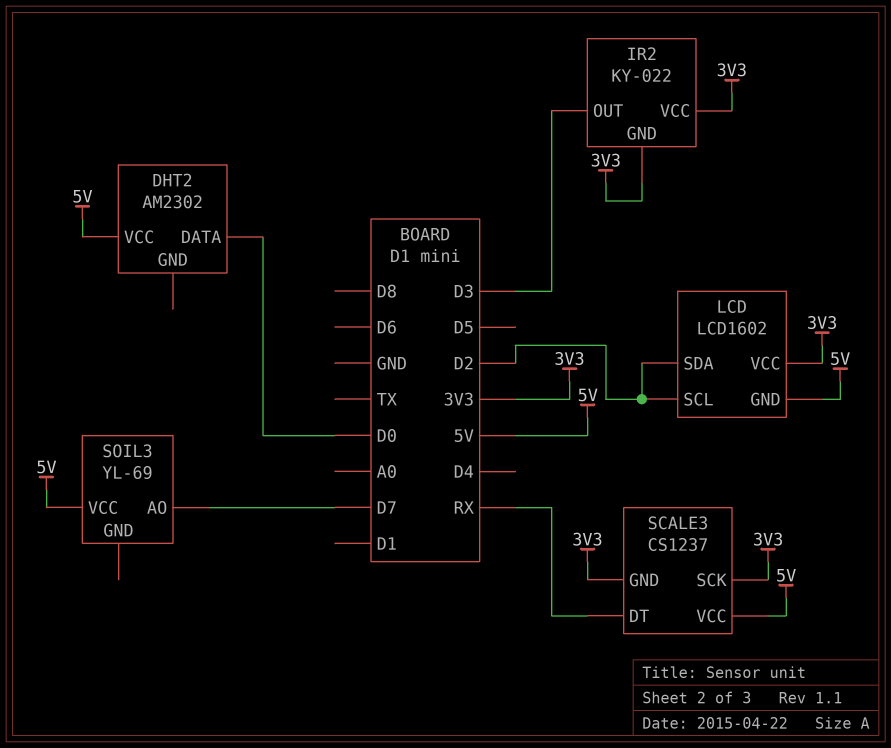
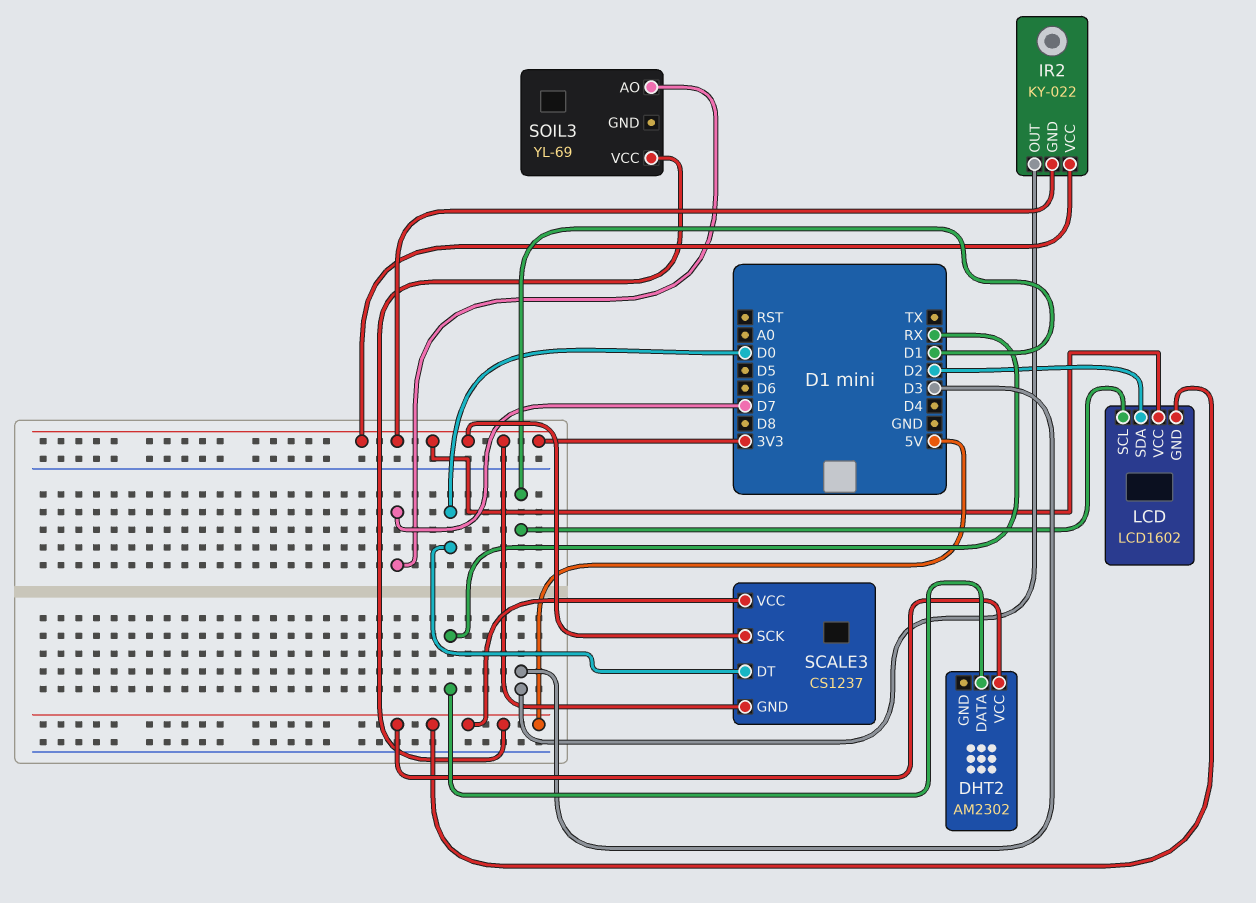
DHT2 pin DATA: D0 -> RX
LCD pin SCL: D2 -> D1
SCALE3 pin DT: RX -> D0

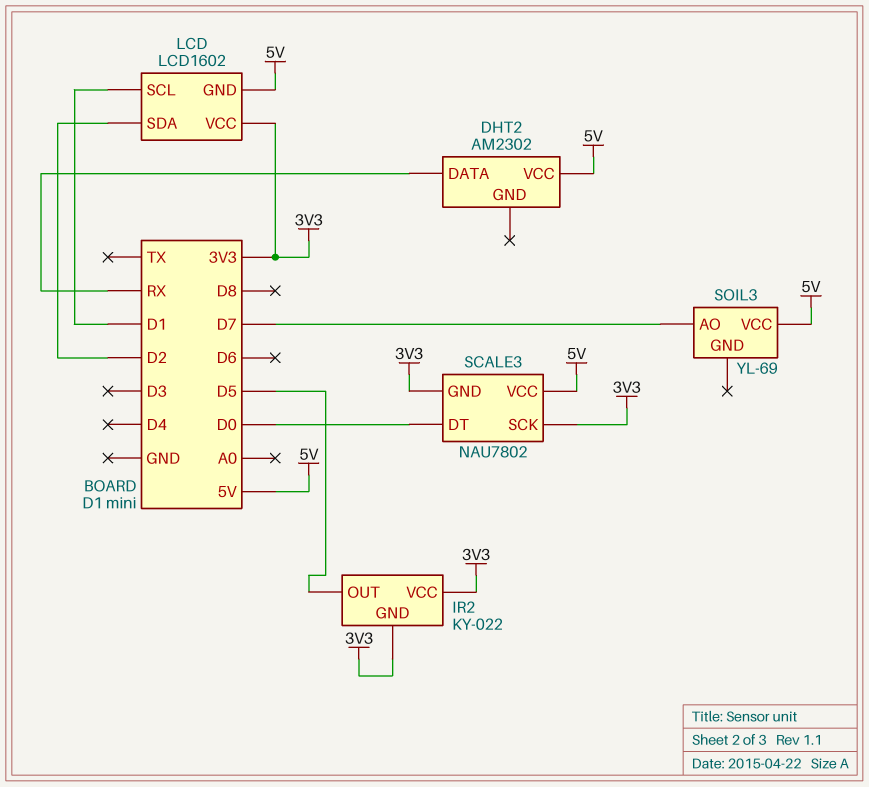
IR2 pin OUT: D3 -> D5
SCALE3: CS1237 -> NAU7802

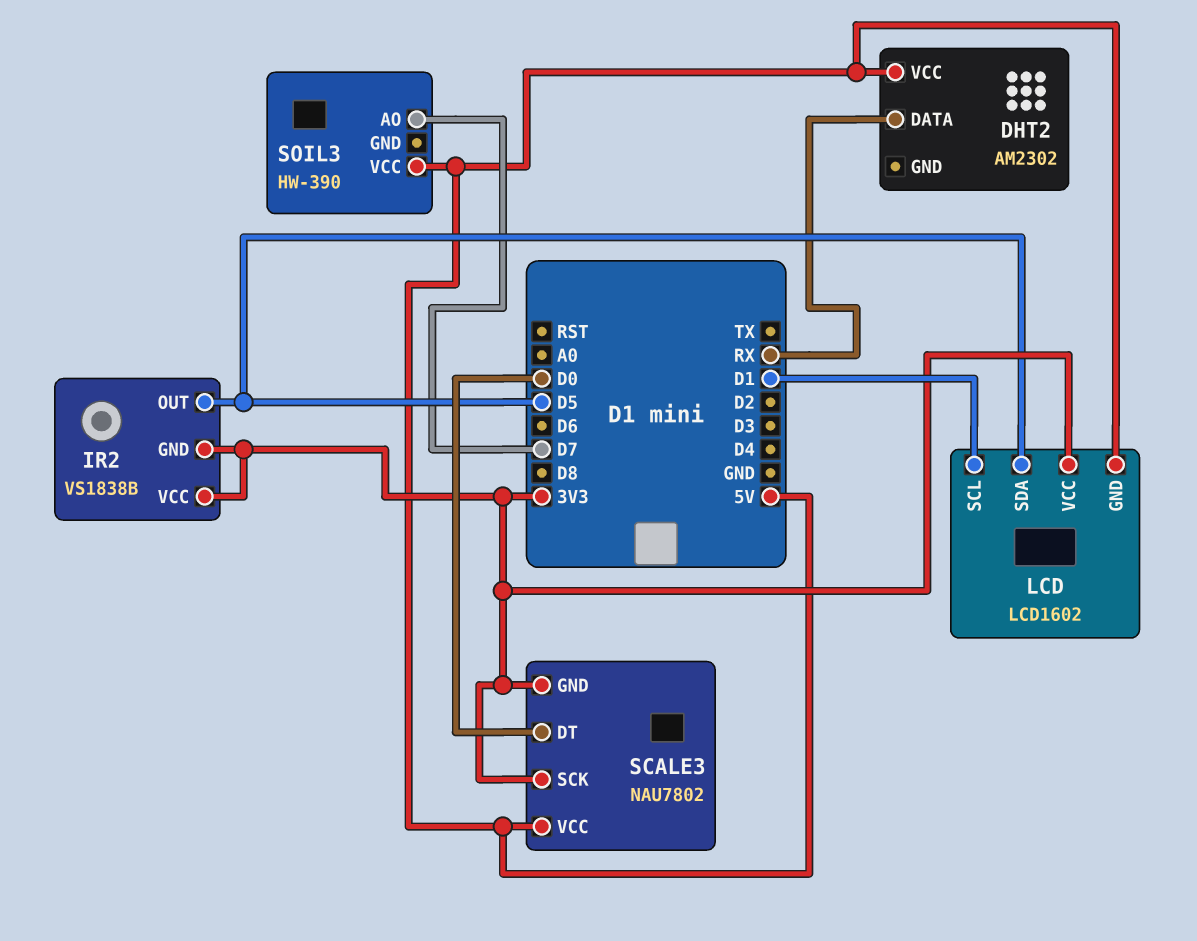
IR2: KY-022 -> VS1838B
LCD pin SDA: D2 -> D5
SOIL3: YL-69 -> HW-390

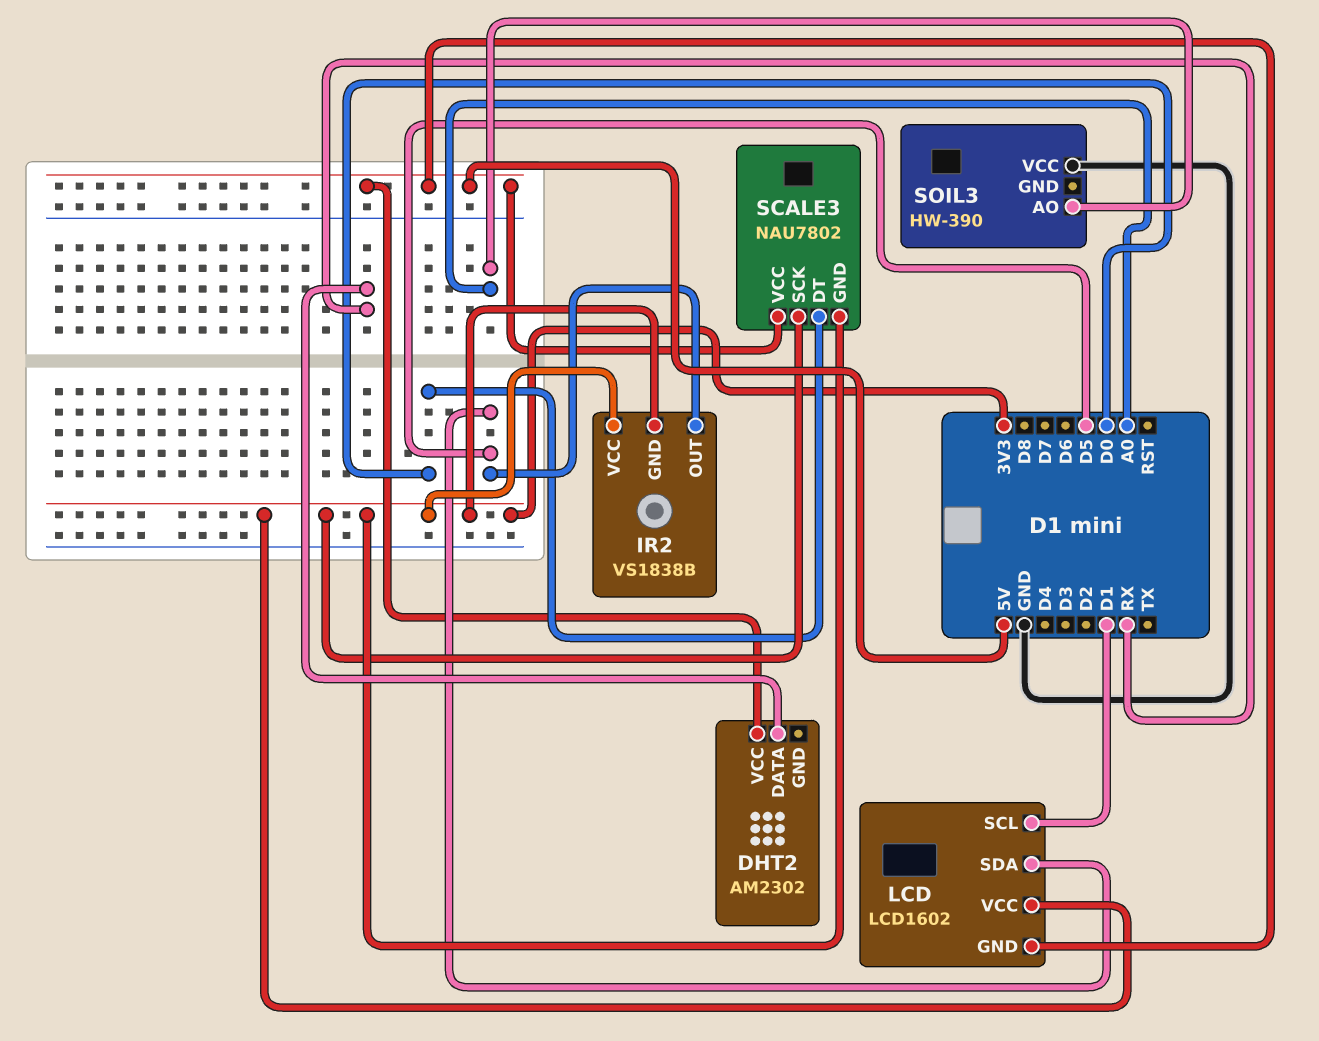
SOIL3 pin AO: D7 -> A0
SOIL3 pin VCC: 5V -> GND

